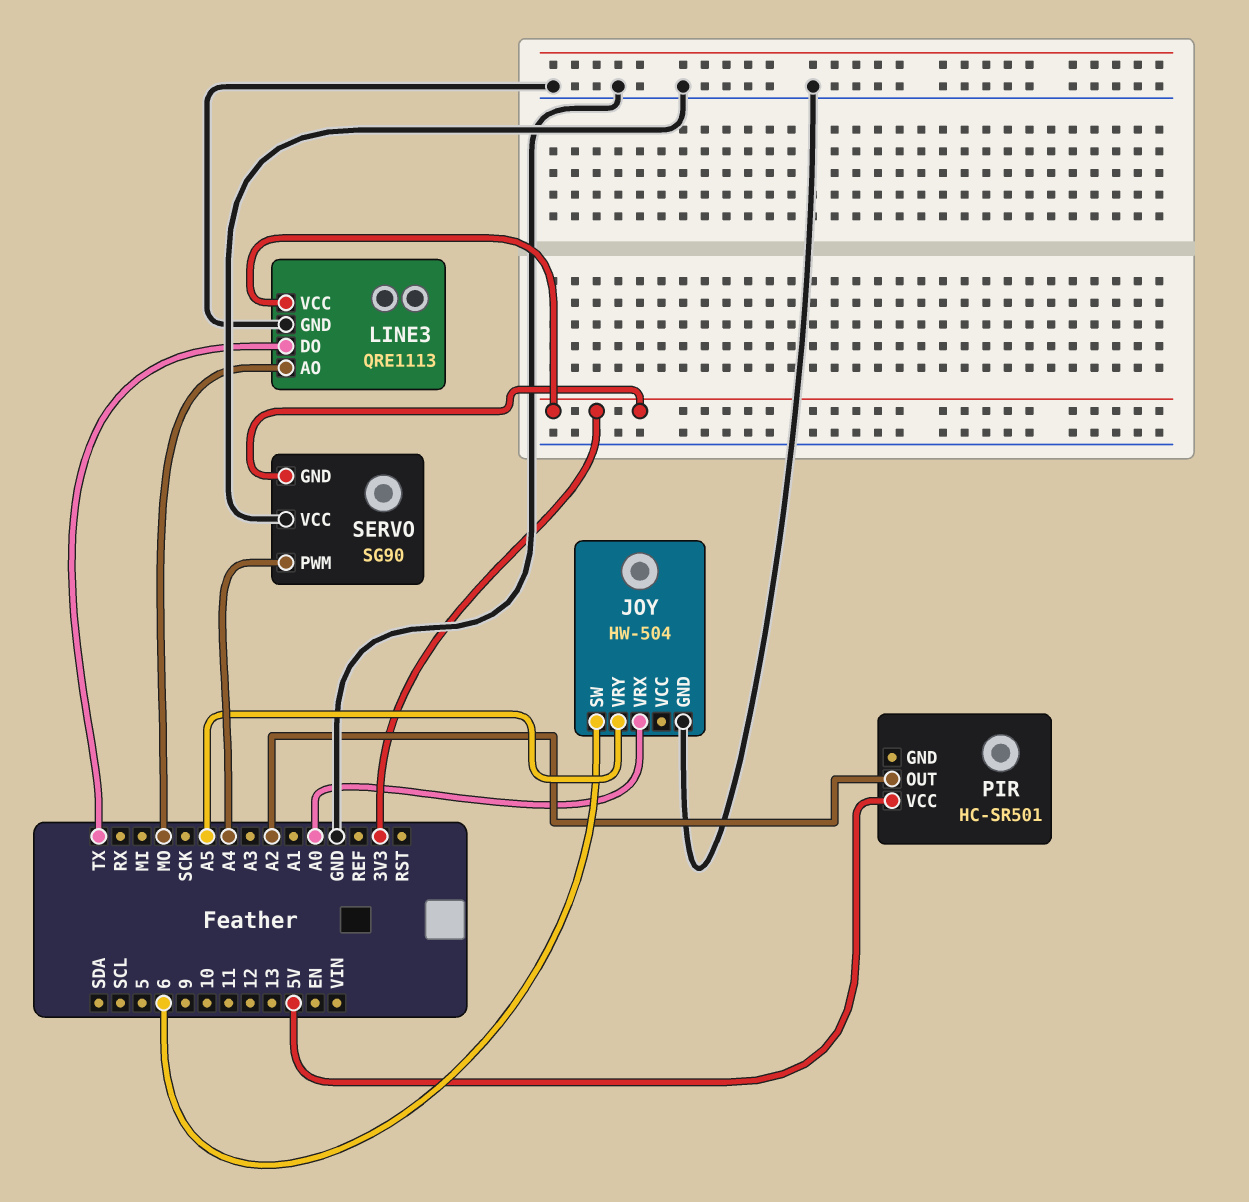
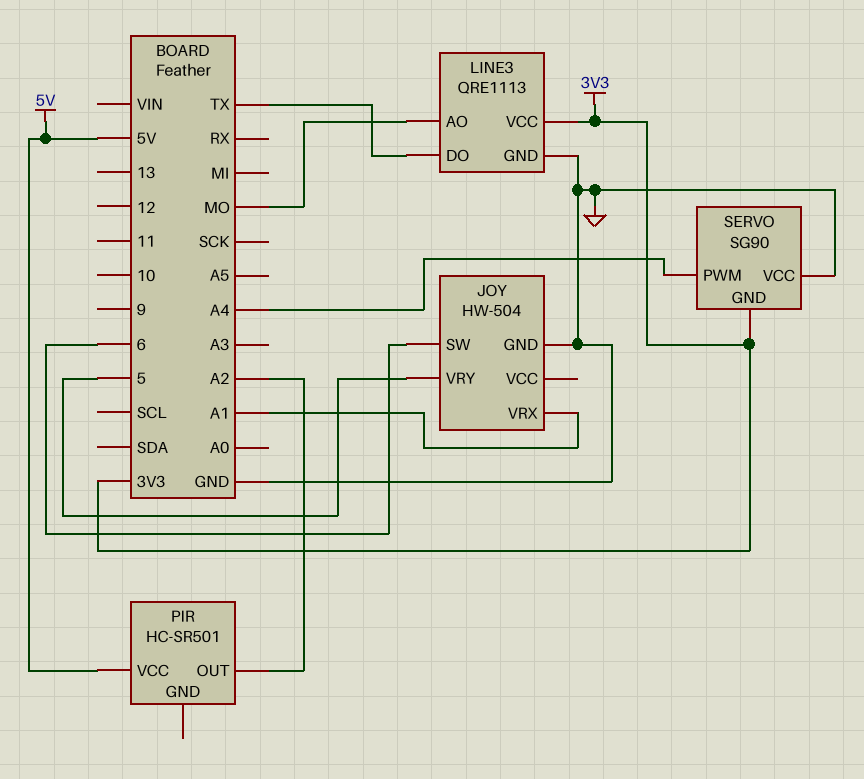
JOY pin VRX: A0 -> A1
JOY pin VRY: A5 -> 5

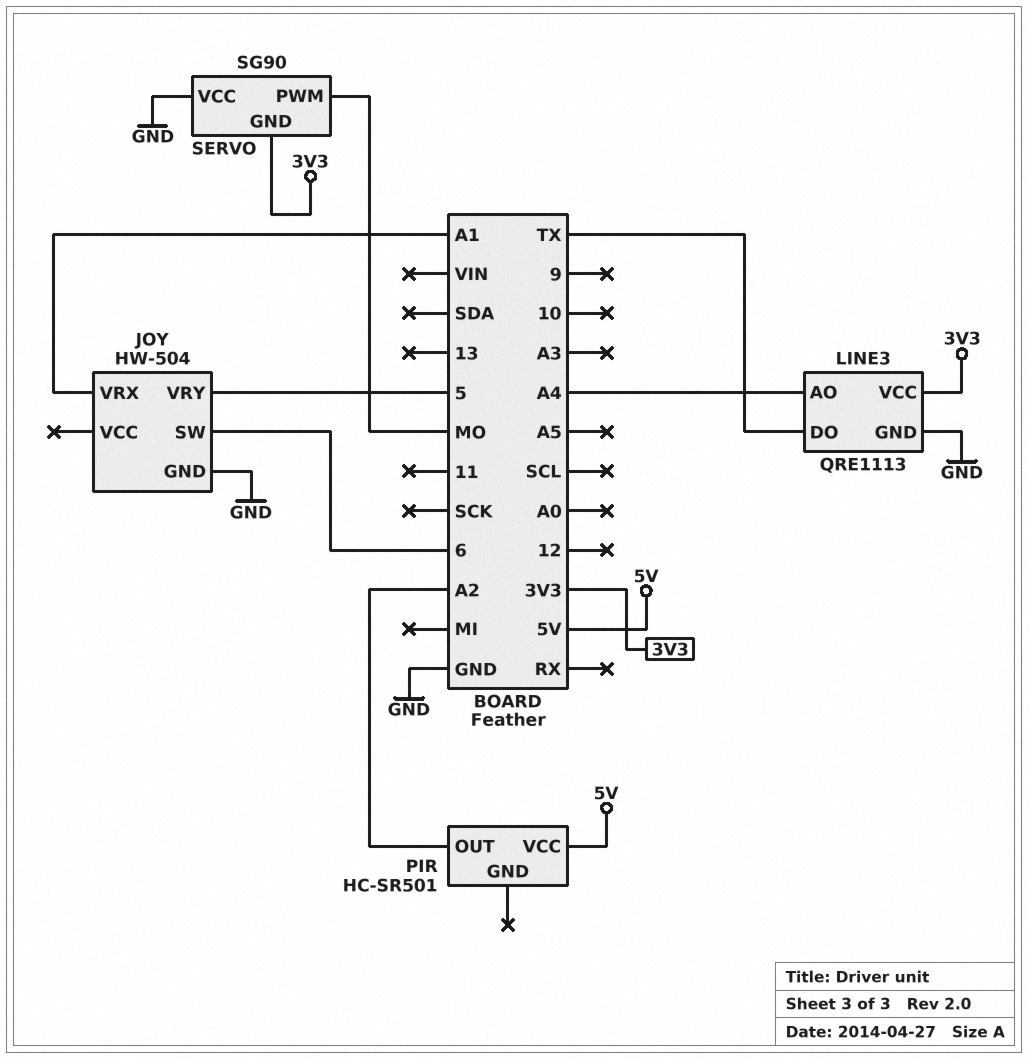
LINE3 pin AO: MO -> A4
SERVO pin PWM: A4 -> MO

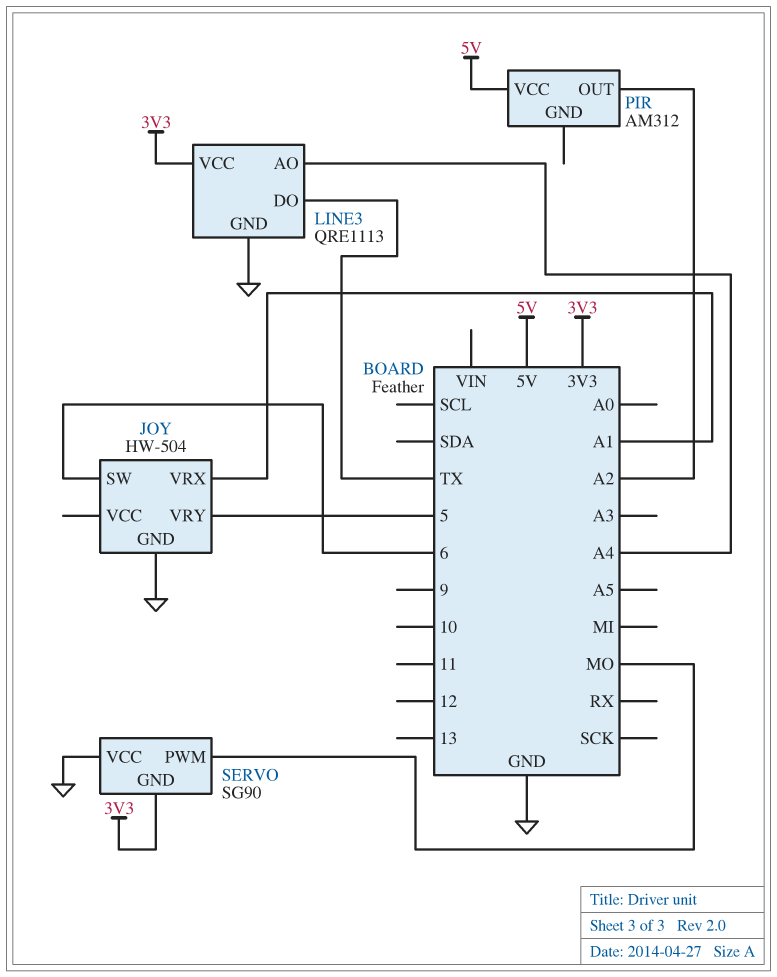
PIR: HC-SR501 -> AM312

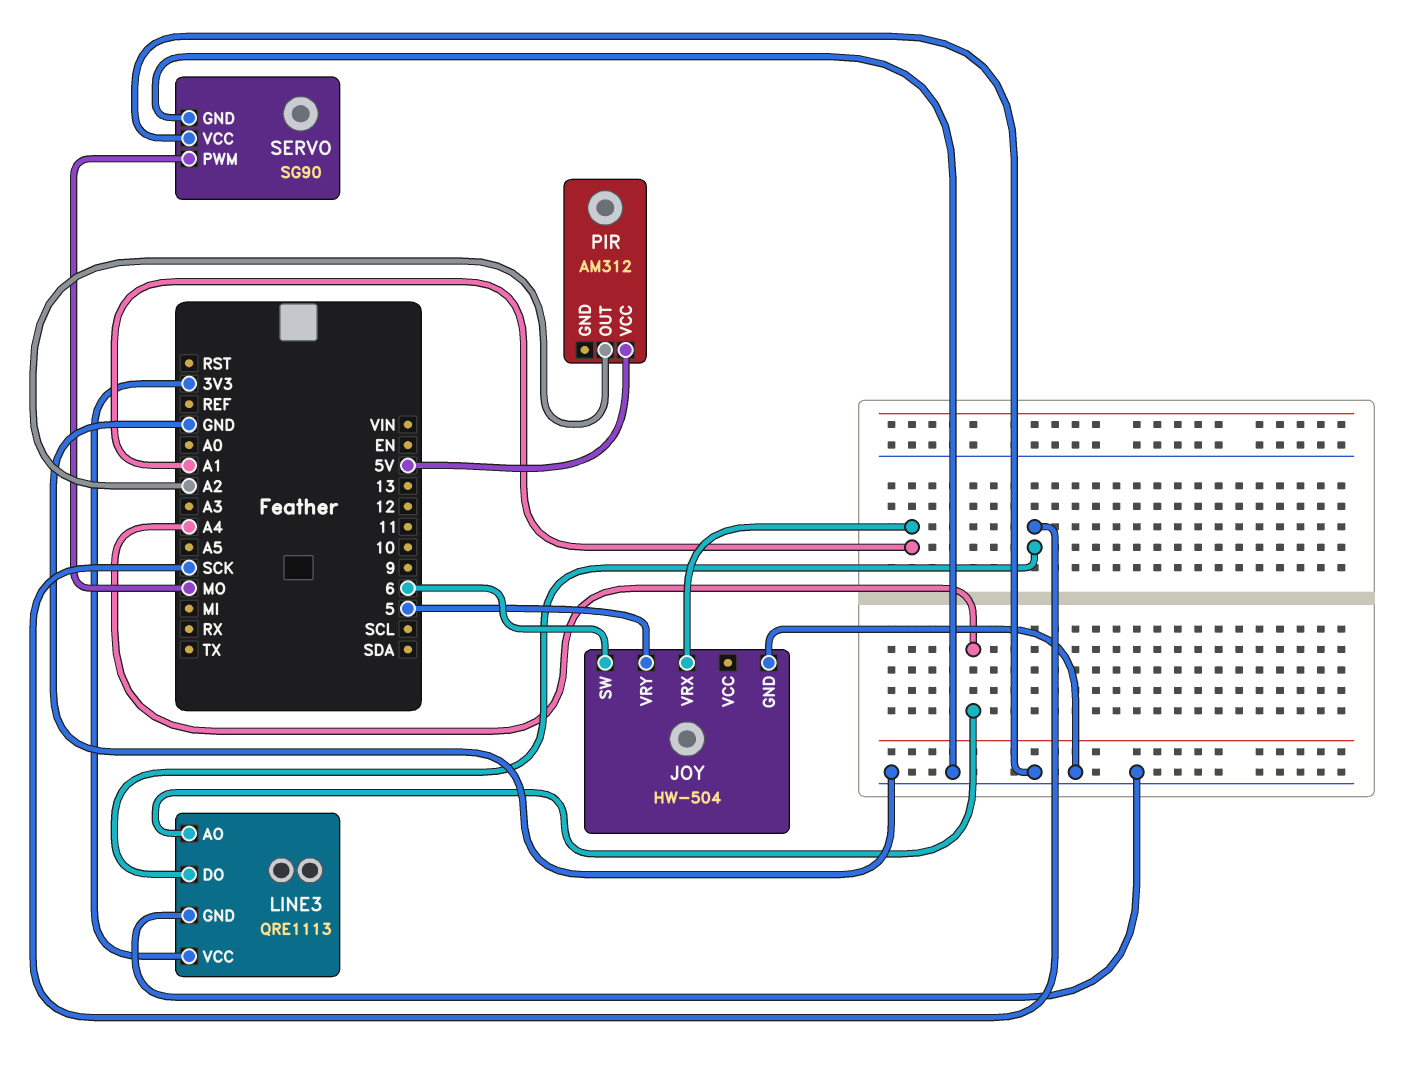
LINE3 pin DO: TX -> SCK
SERVO pin GND: 3V3 -> GND

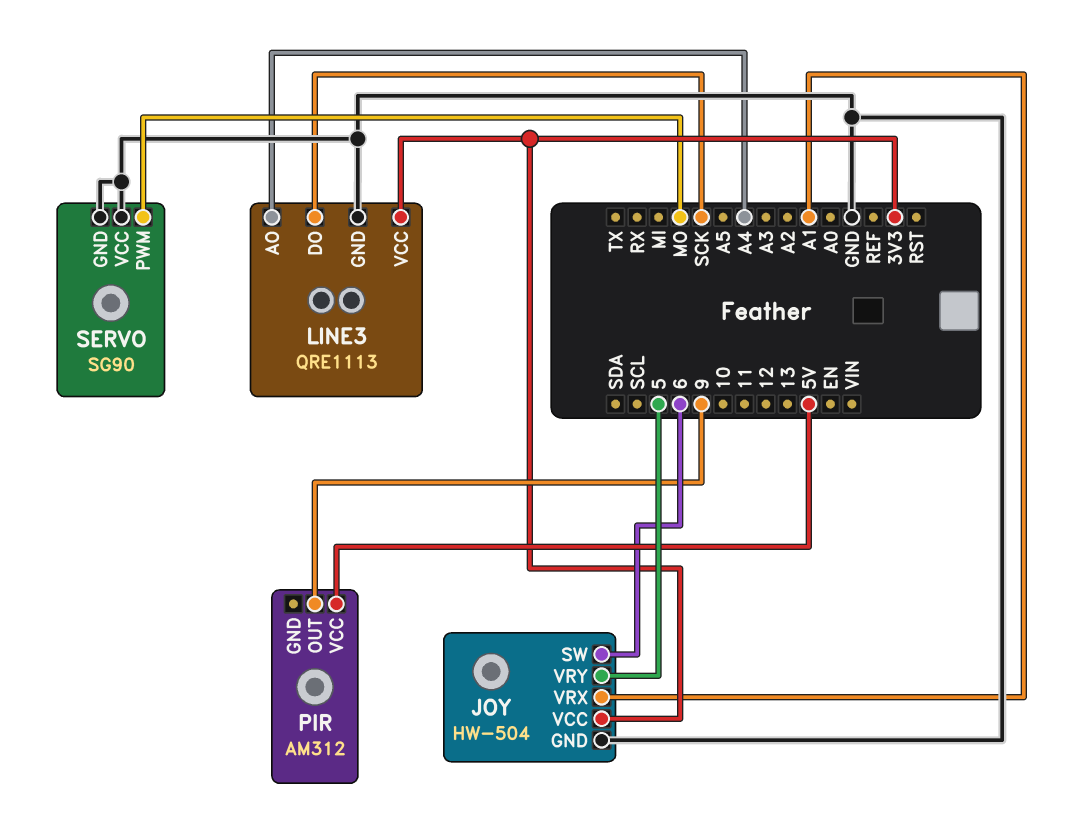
JOY pin VCC: none -> 3V3
PIR pin OUT: A2 -> 9

